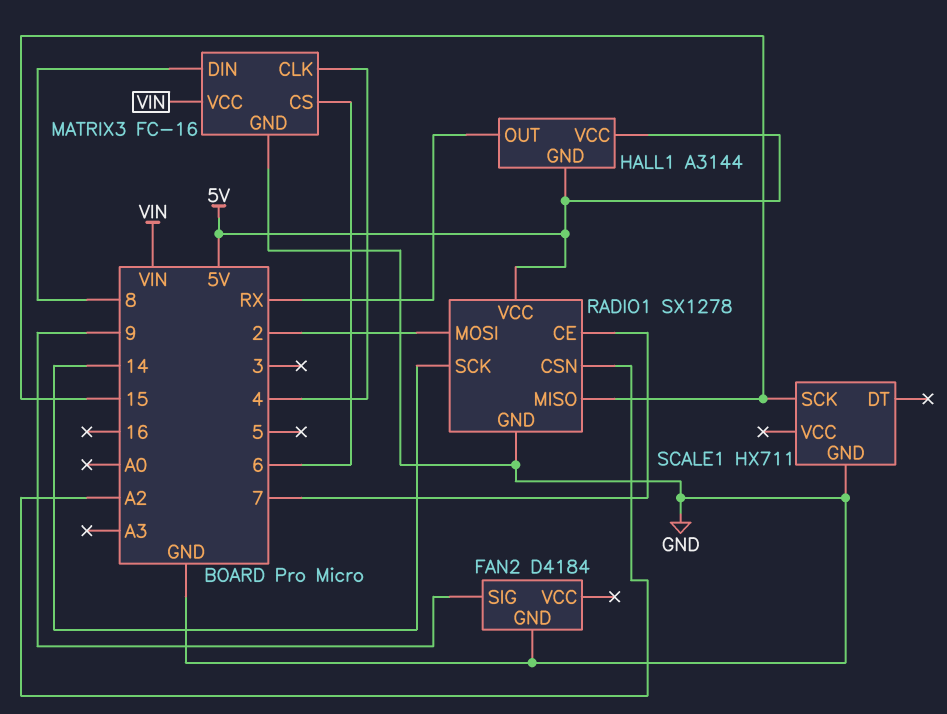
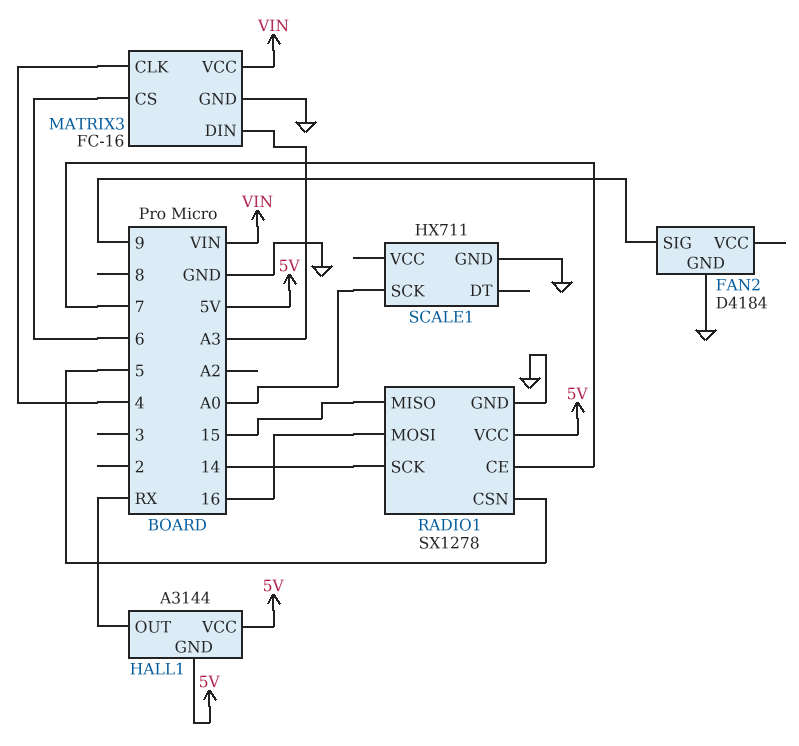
MATRIX3 pin DIN: 8 -> A3
RADIO1 pin CSN: A2 -> 5
RADIO1 pin MOSI: 2 -> 16
SCALE1 pin SCK: 15 -> A0

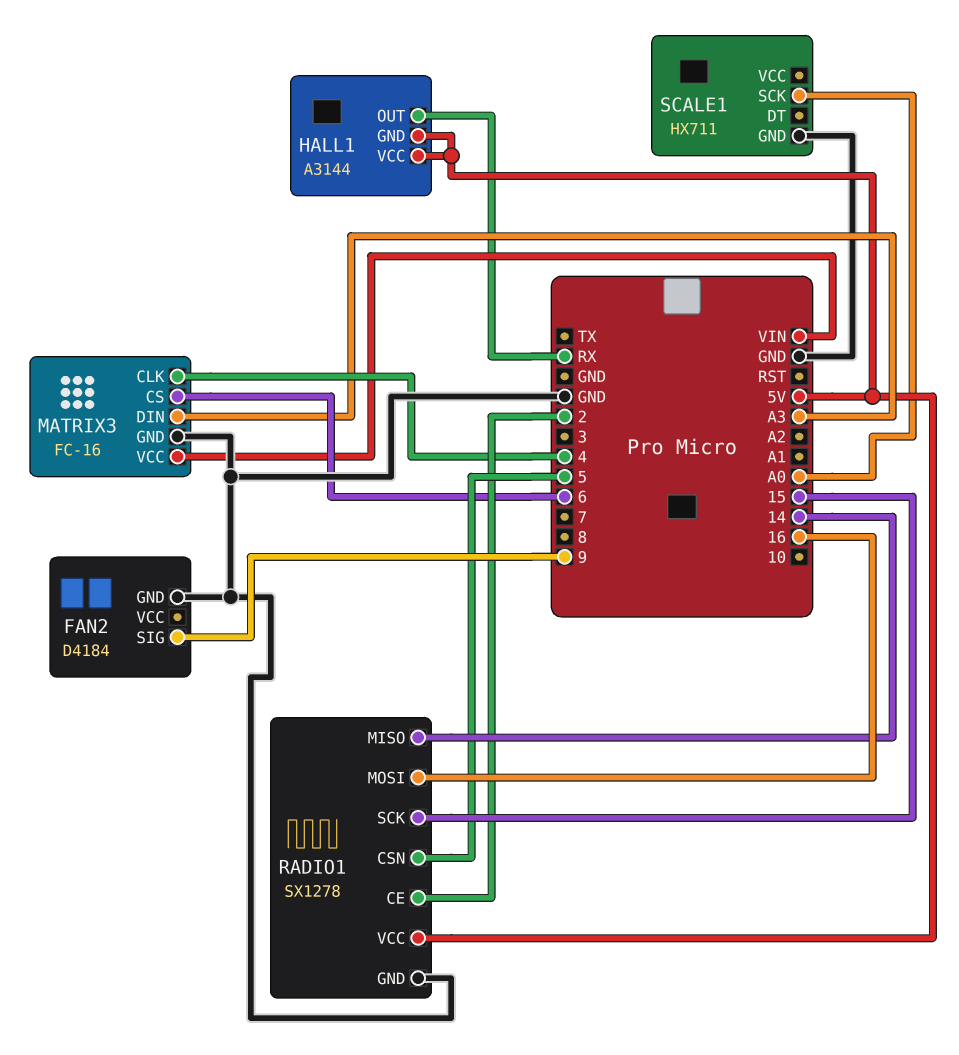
RADIO1 pin CE: 7 -> 2
RADIO1 pin MISO: 15 -> 14
RADIO1 pin SCK: 14 -> 15

